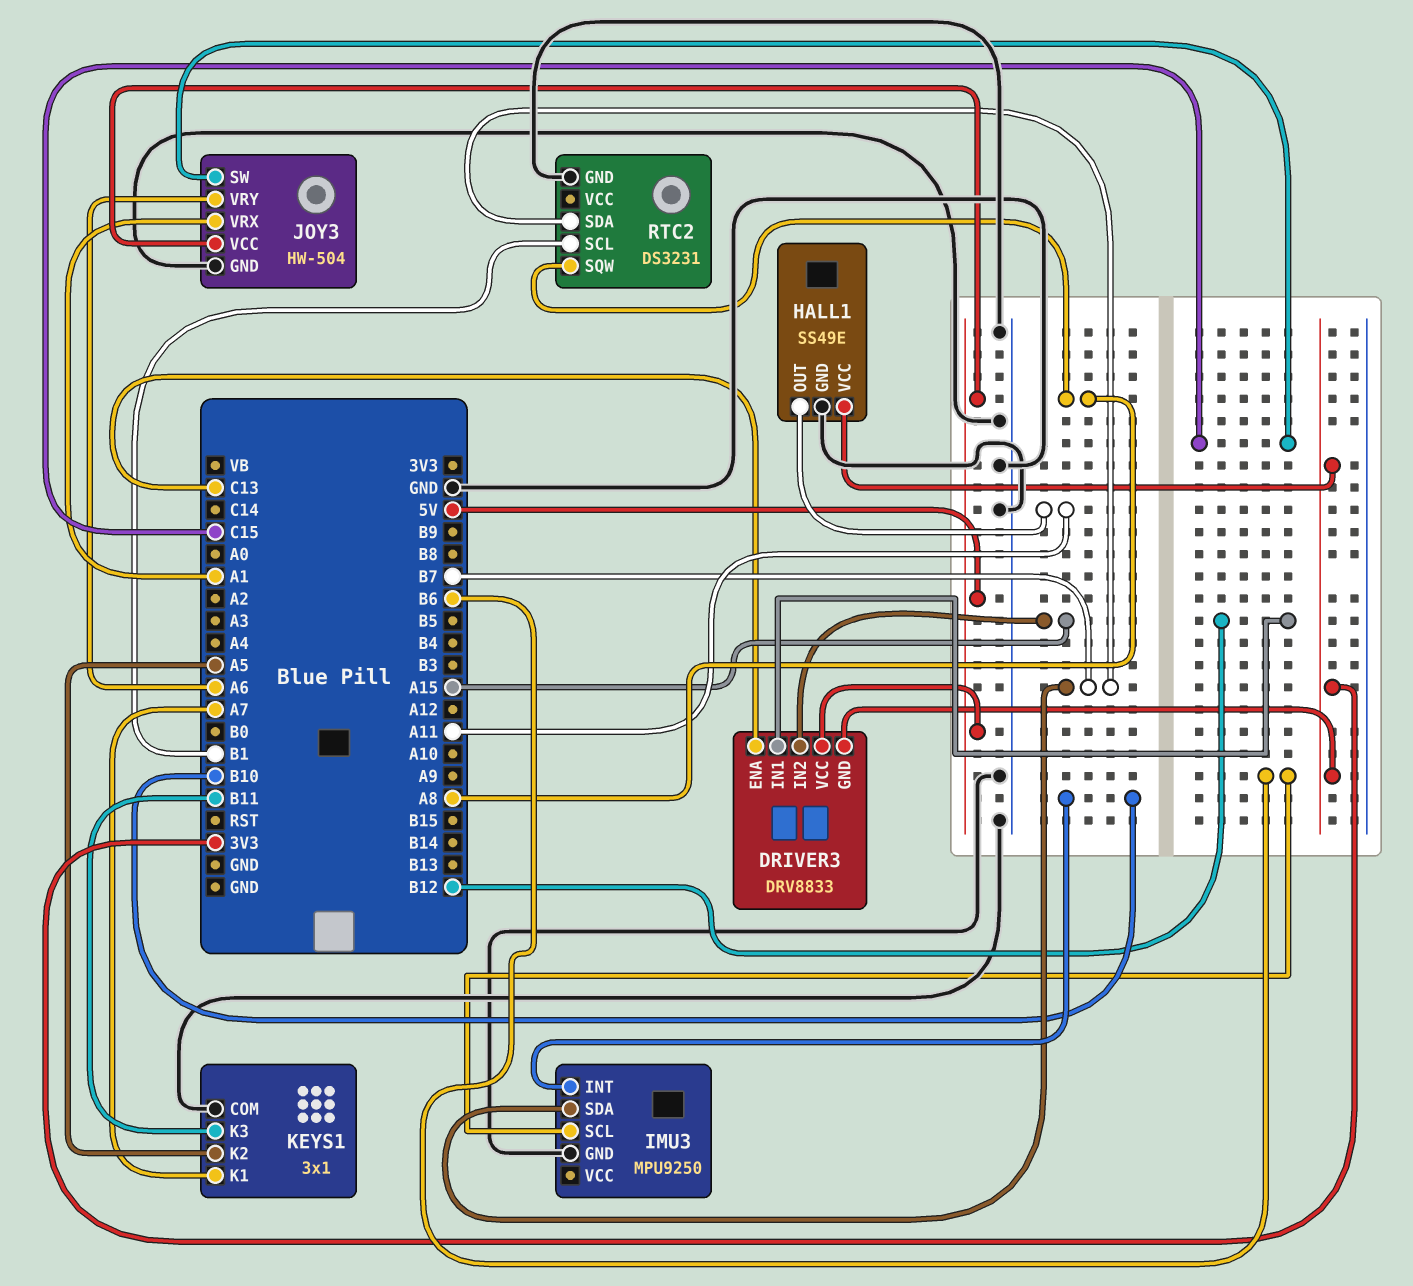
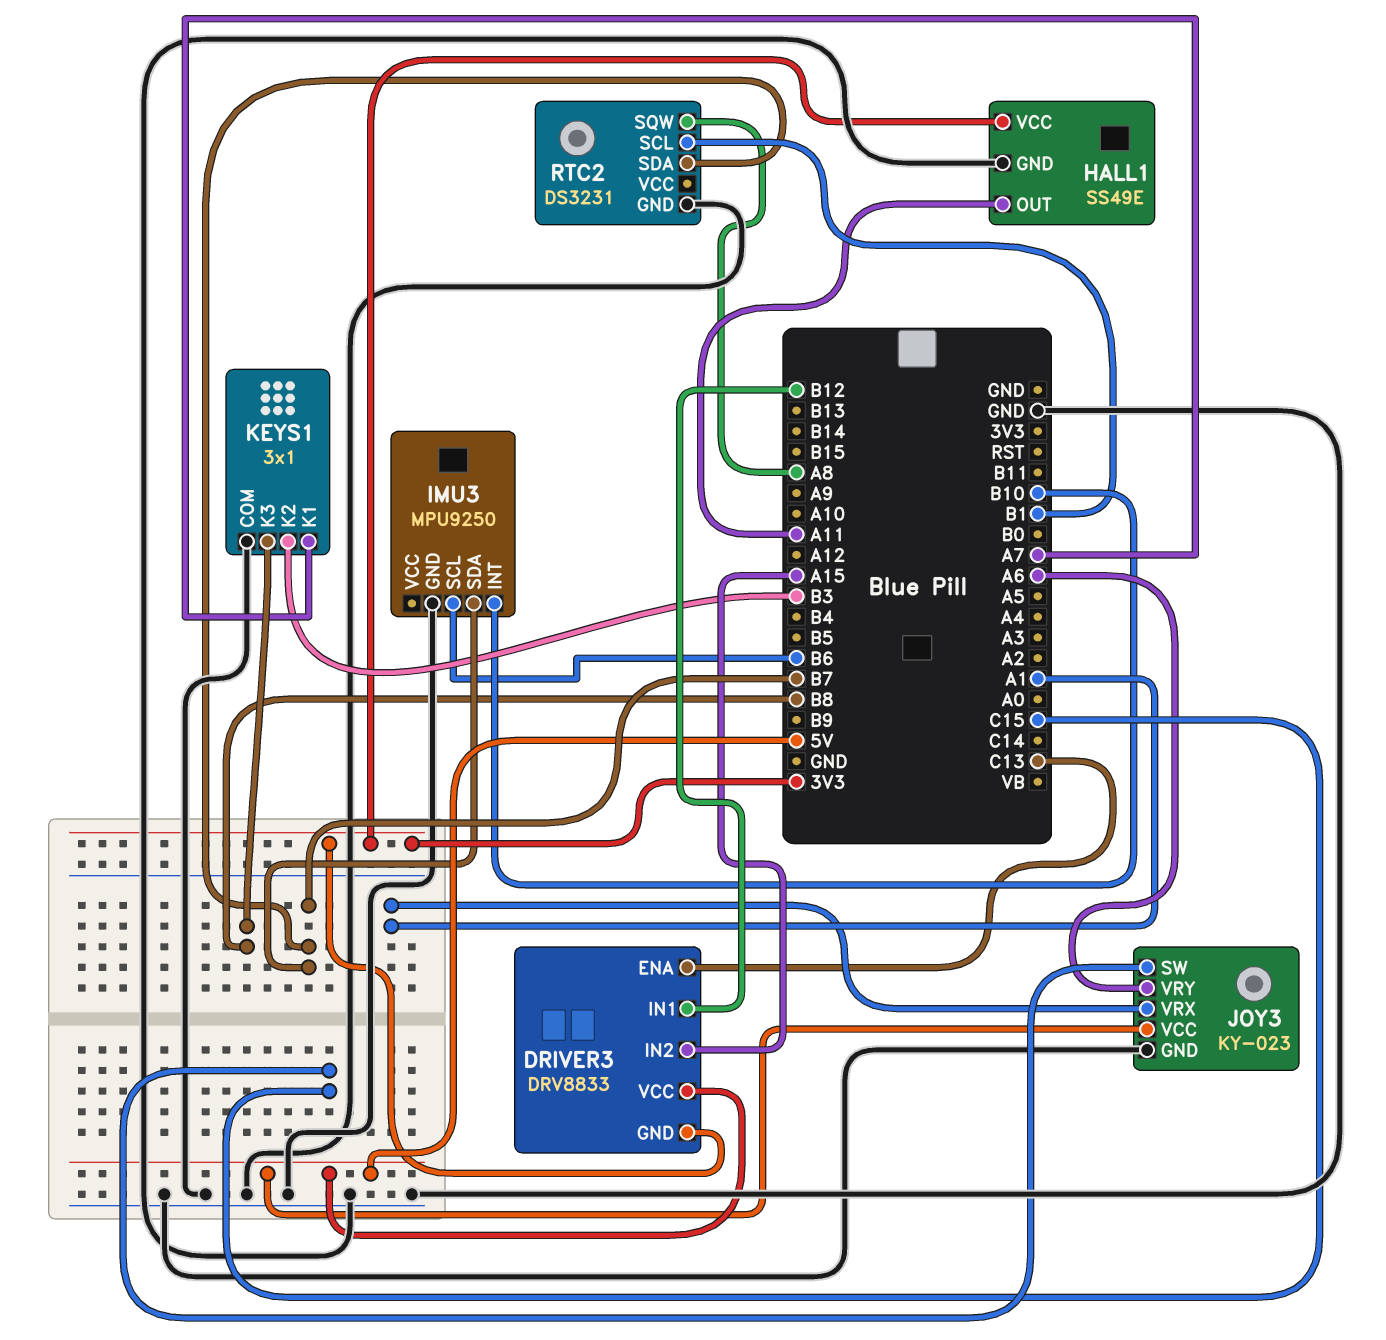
JOY3: HW-504 -> KY-023
KEYS1 pin K2: A5 -> B3
KEYS1 pin K3: B11 -> B8

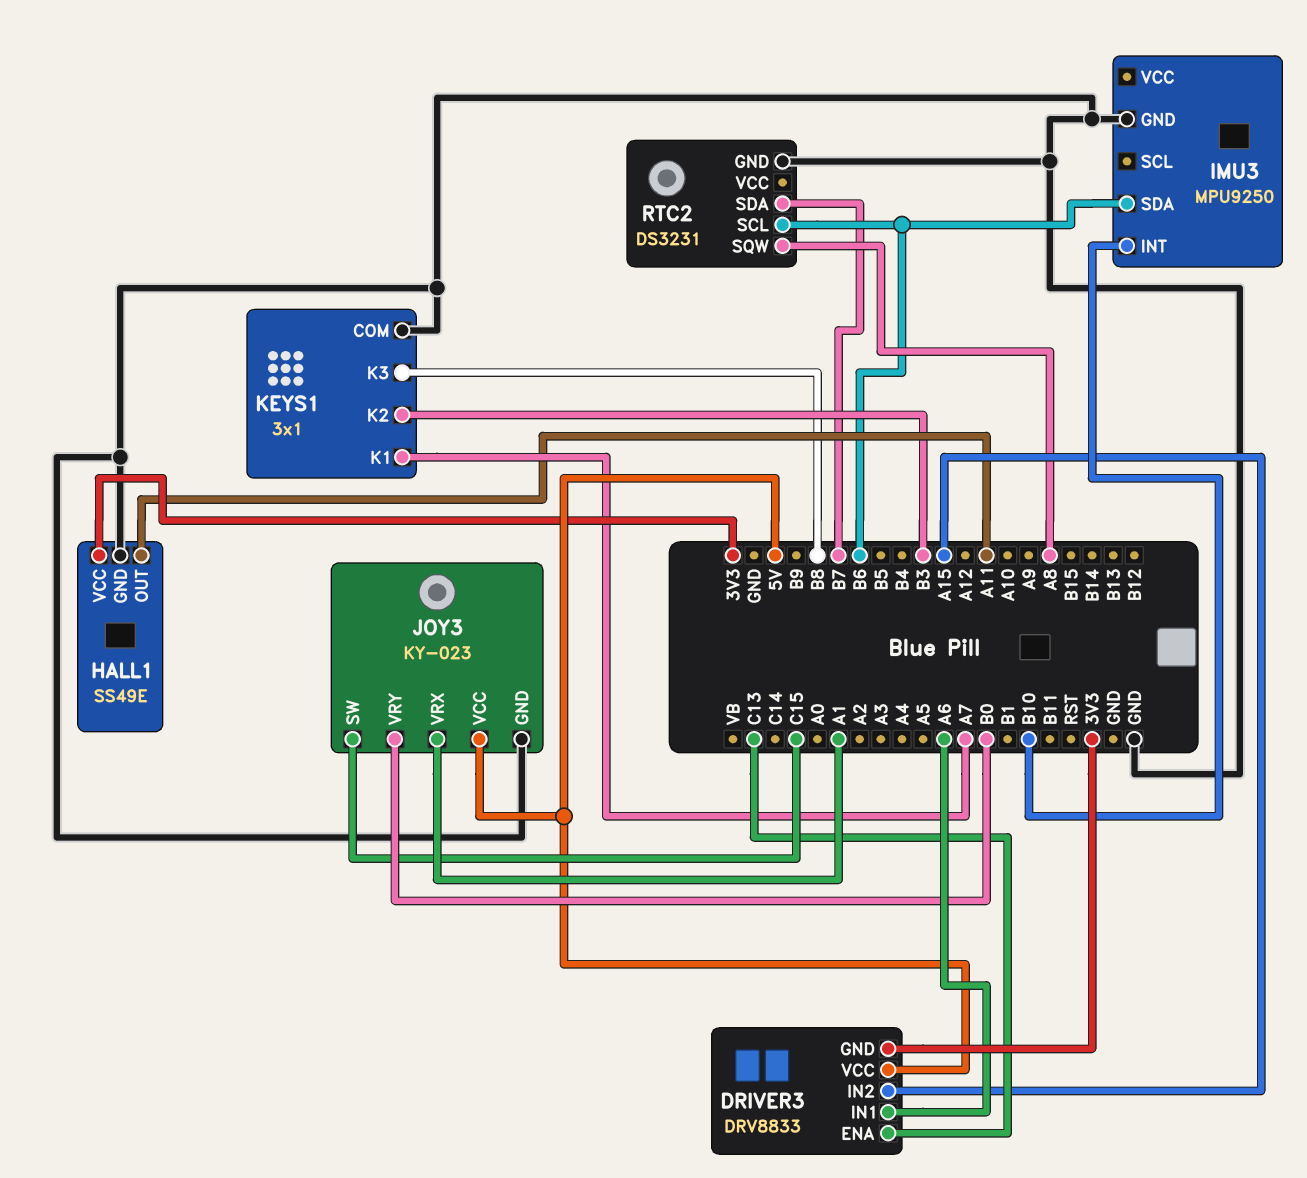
DRIVER3 pin IN1: B12 -> A6
IMU3 pin SCL: B6 -> none
IMU3 pin SDA: B7 -> B6
JOY3 pin VRY: A6 -> B0
RTC2 pin SCL: B1 -> B6

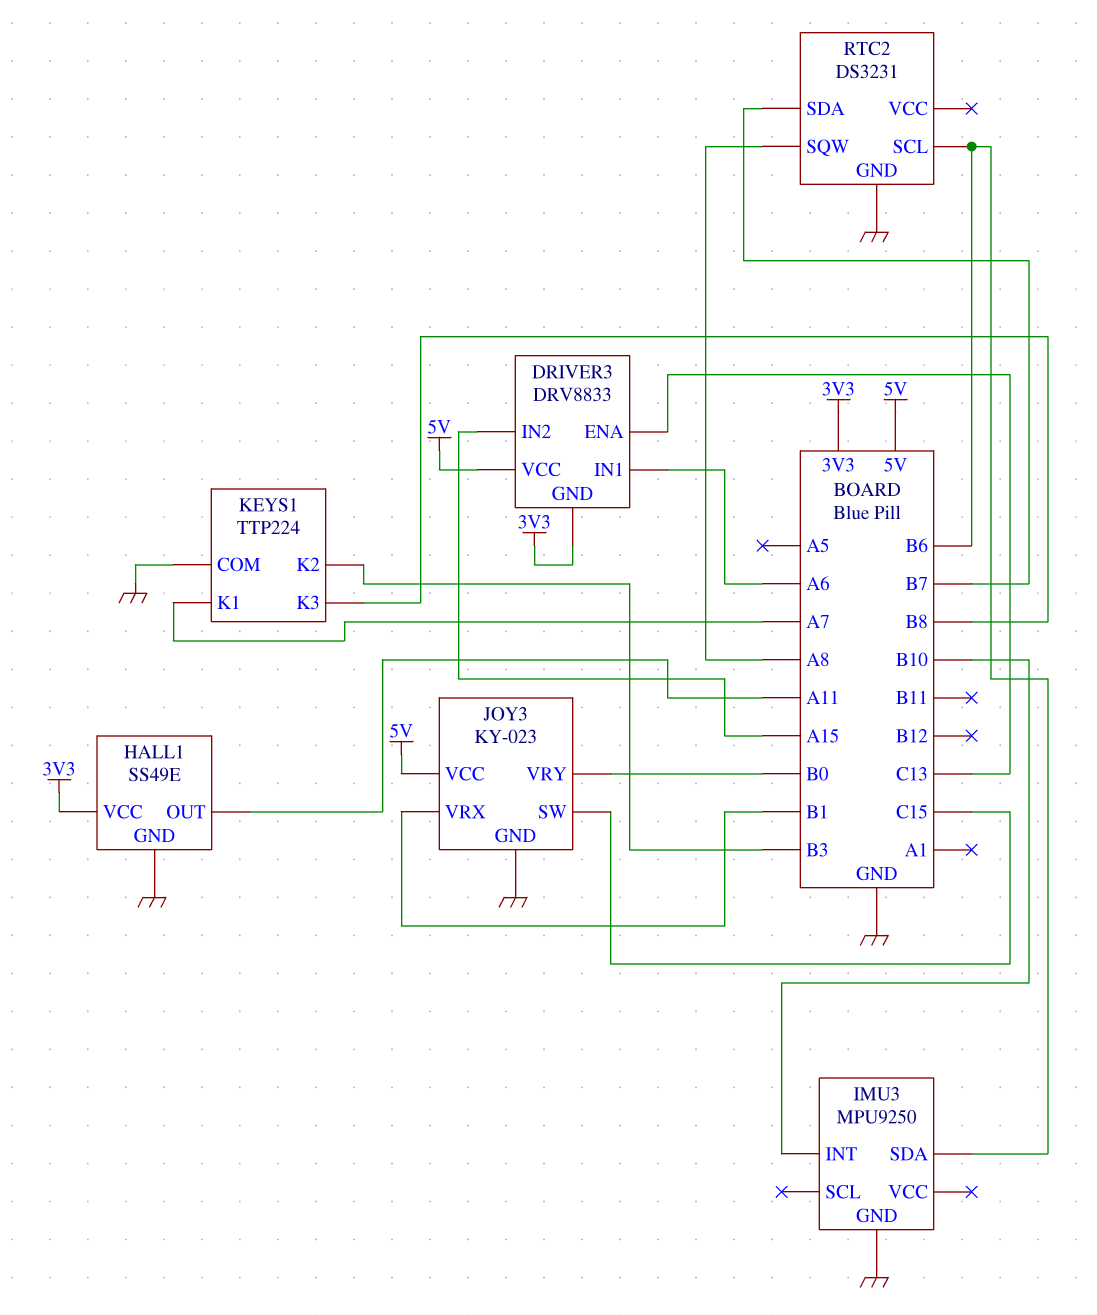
JOY3 pin VRX: A1 -> B1
KEYS1: 3x1 -> TTP224

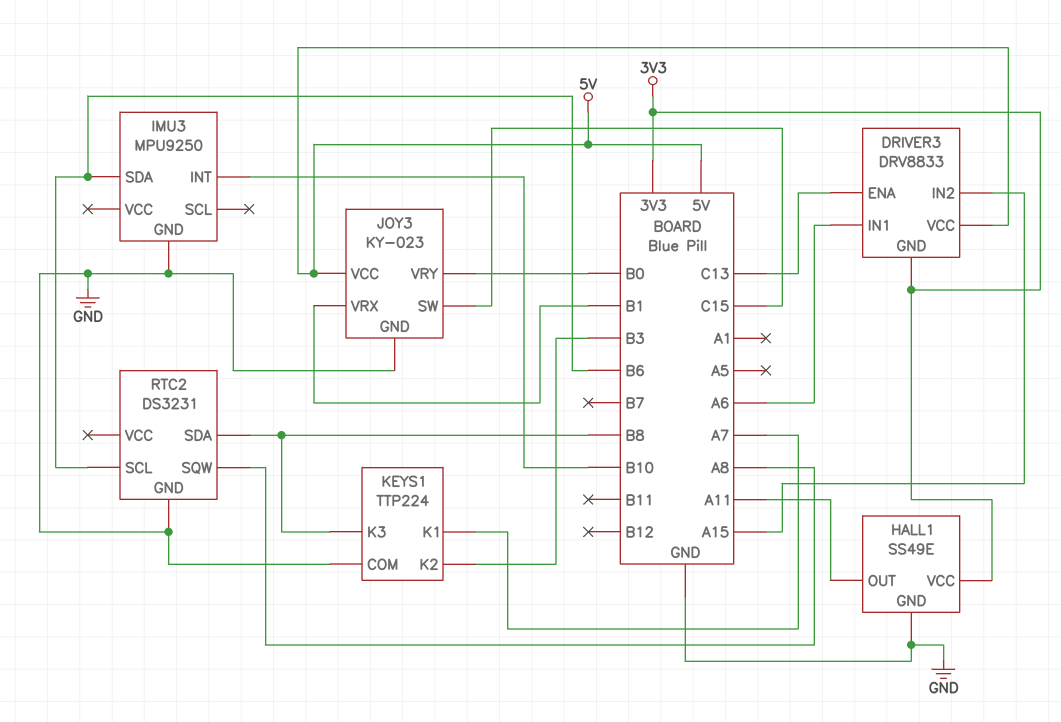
RTC2 pin SDA: B7 -> B8

